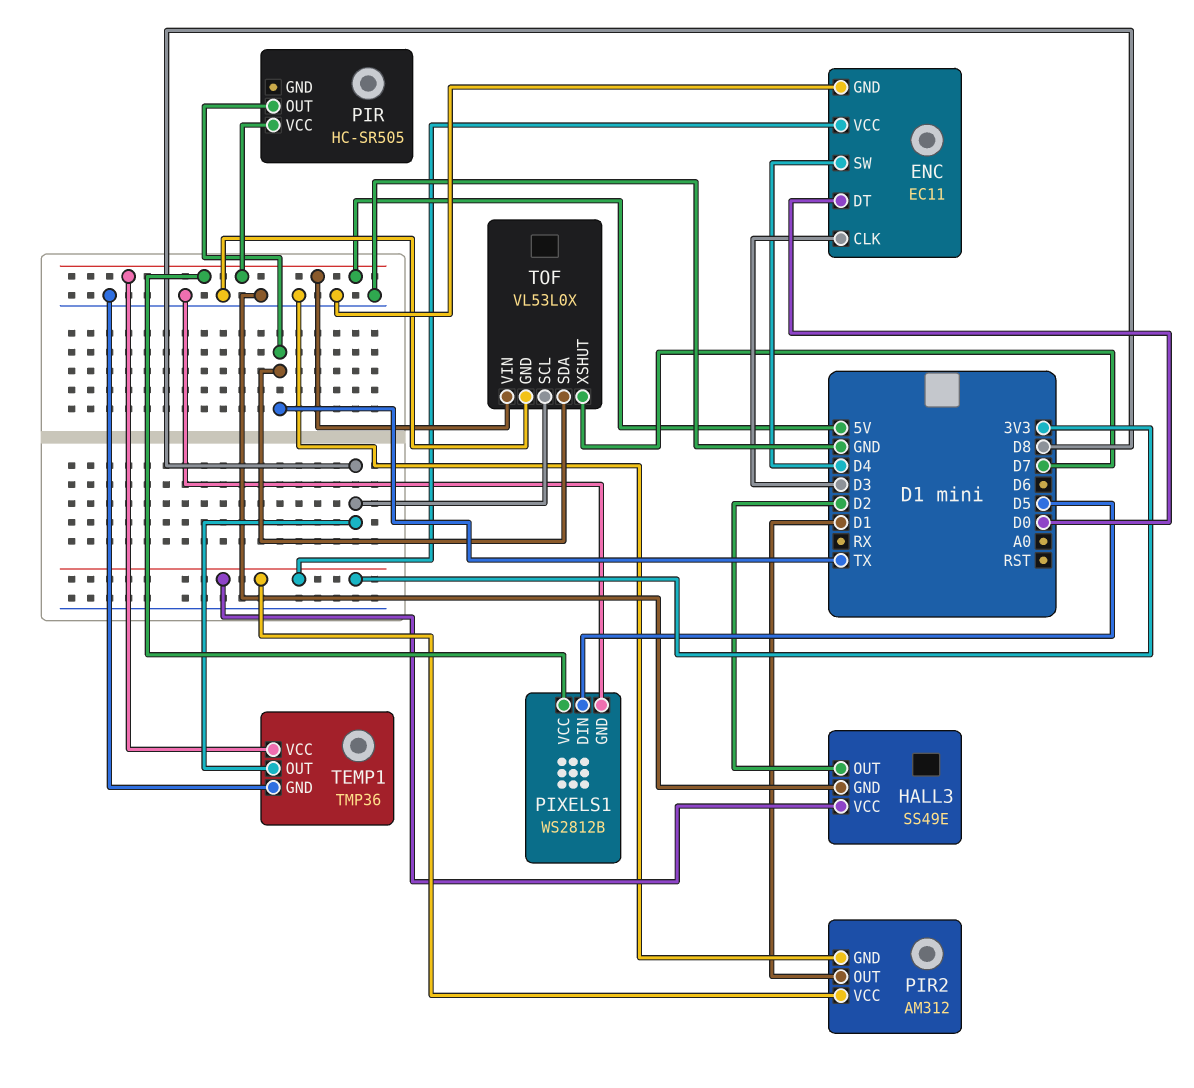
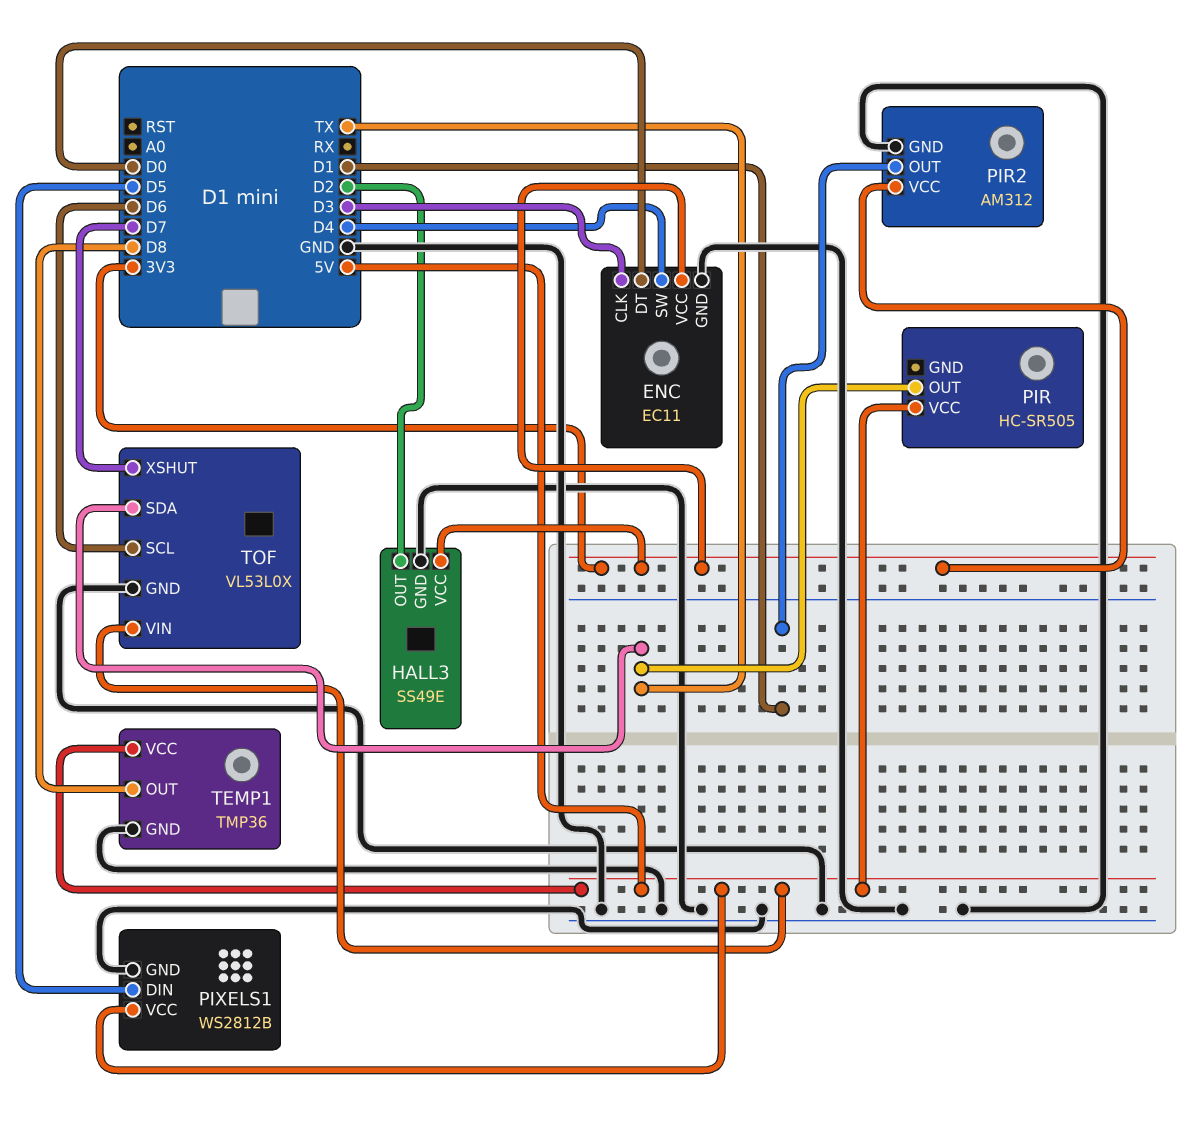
TOF pin SCL: D8 -> D6

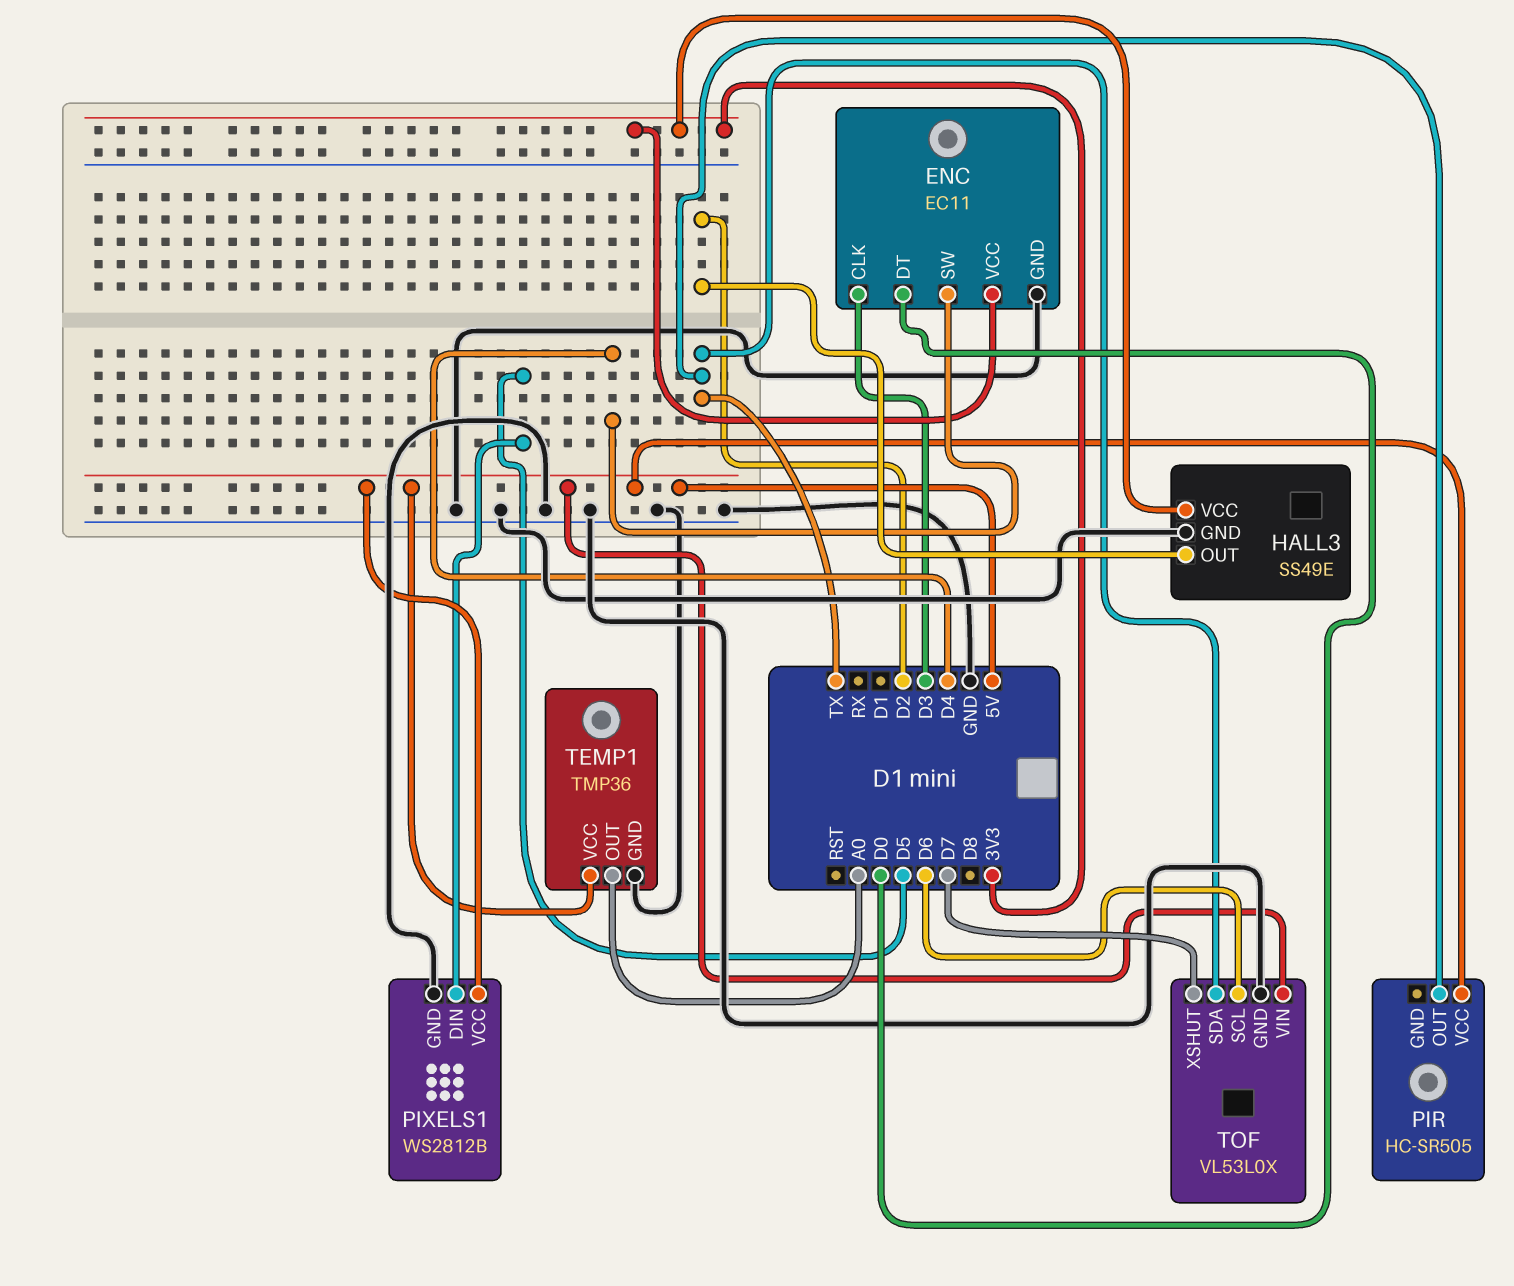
PIR2: AM312 -> none
PIR2 pin GND: GND -> none
PIR2 pin OUT: D1 -> none
PIR2 pin VCC: 3V3 -> none
TEMP1 pin OUT: D8 -> A0

